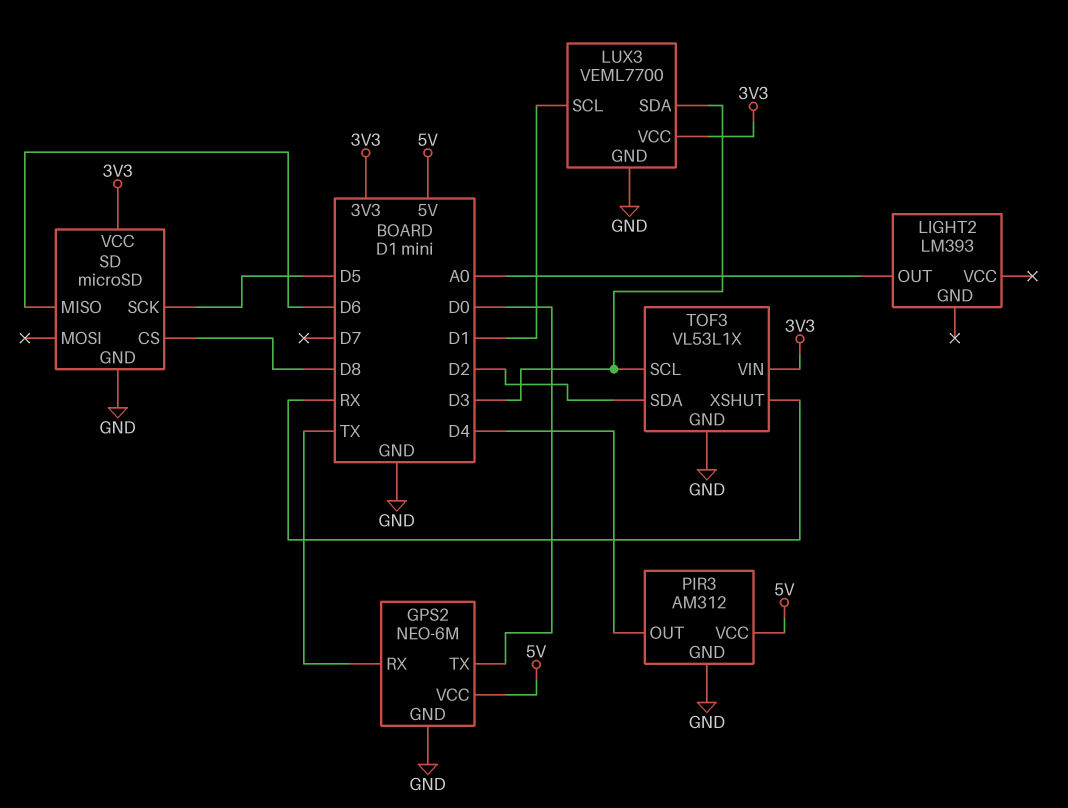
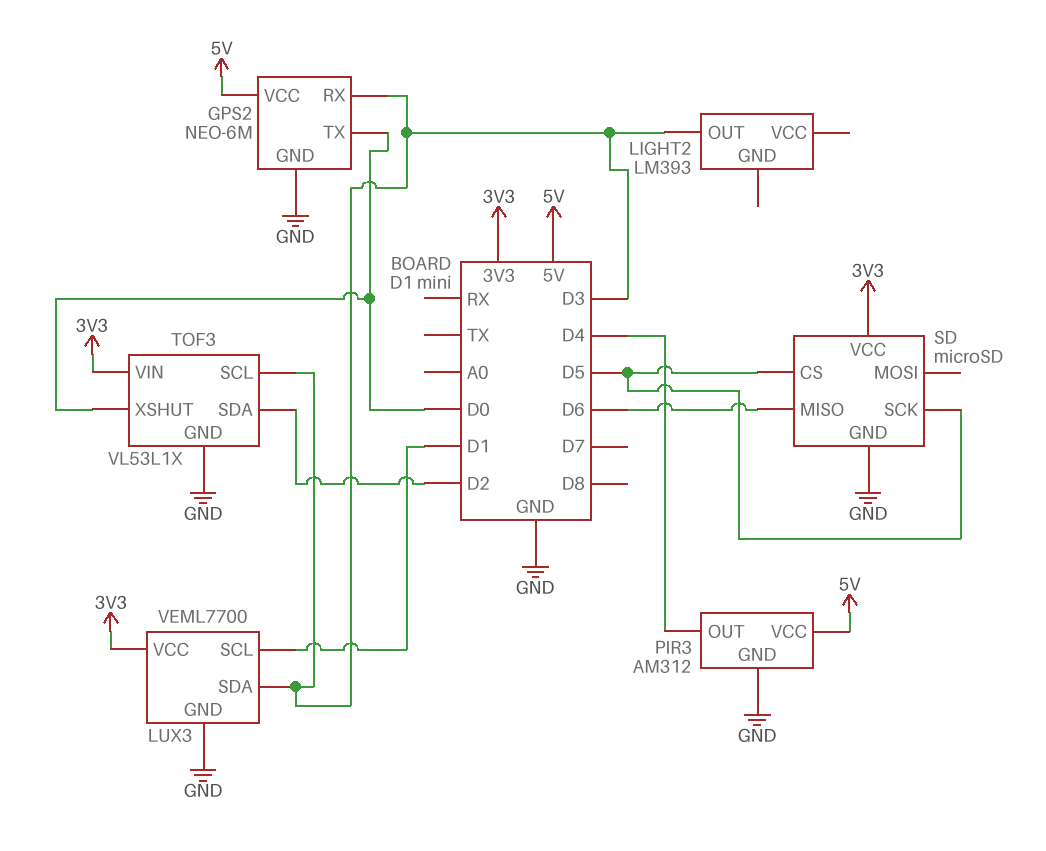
GPS2 pin RX: TX -> D3
LIGHT2 pin OUT: A0 -> D3
SD pin CS: D8 -> D5
TOF3 pin XSHUT: RX -> D0

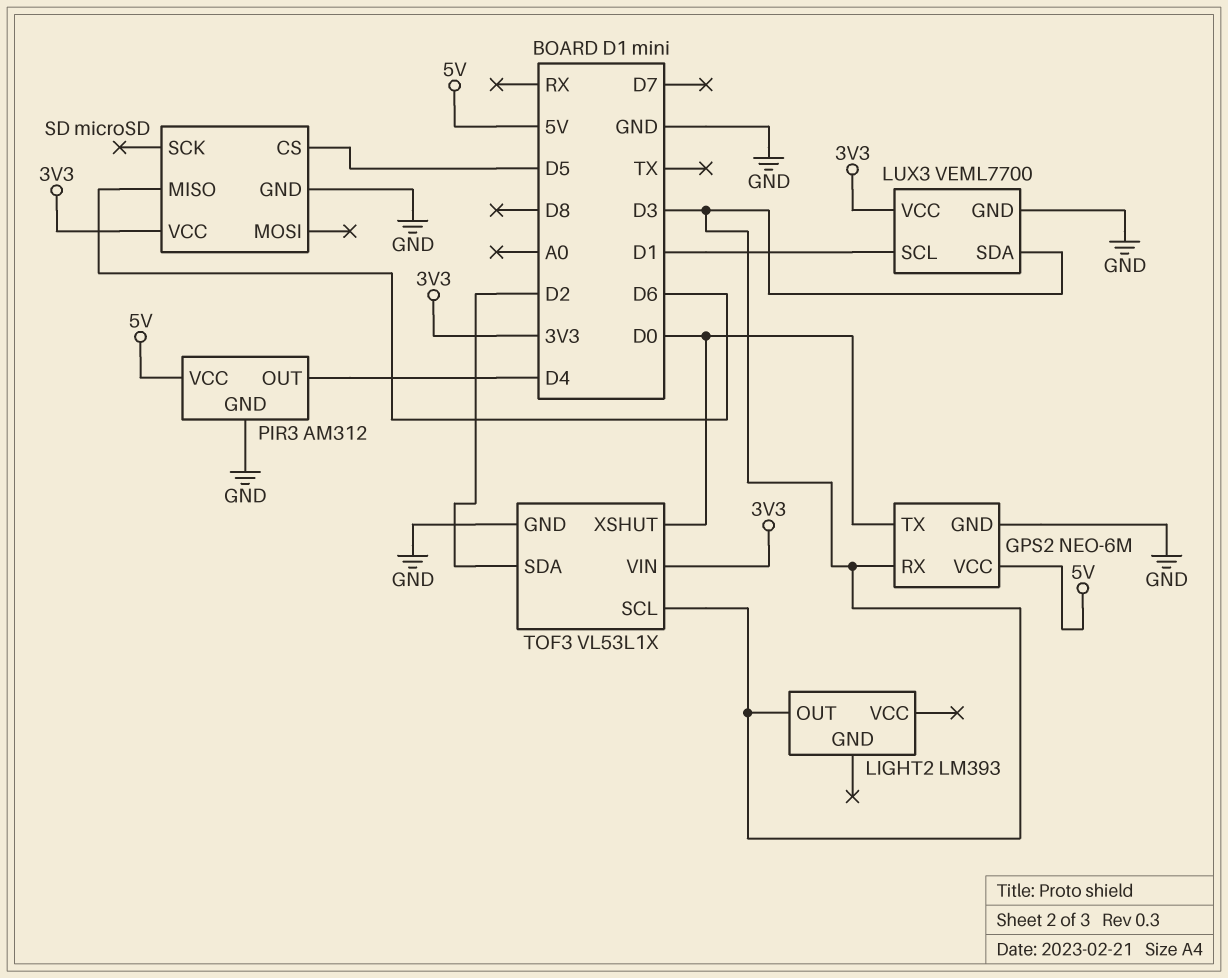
SD pin SCK: D5 -> none

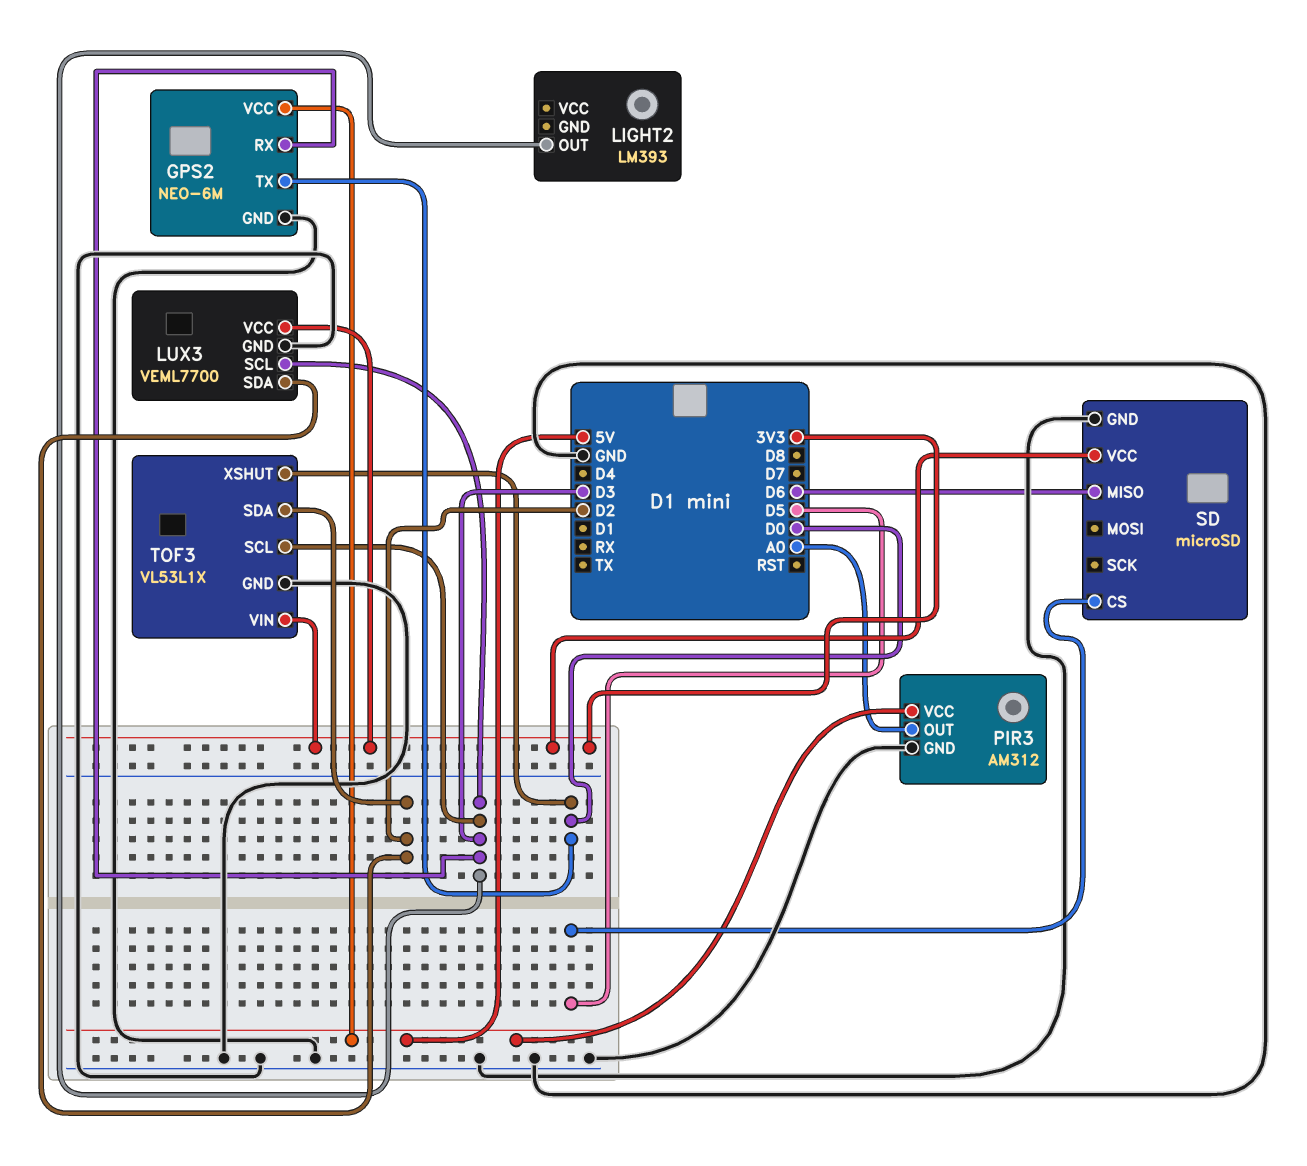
LUX3 pin SCL: D1 -> D3
LUX3 pin SDA: D3 -> D2
PIR3 pin OUT: D4 -> A0

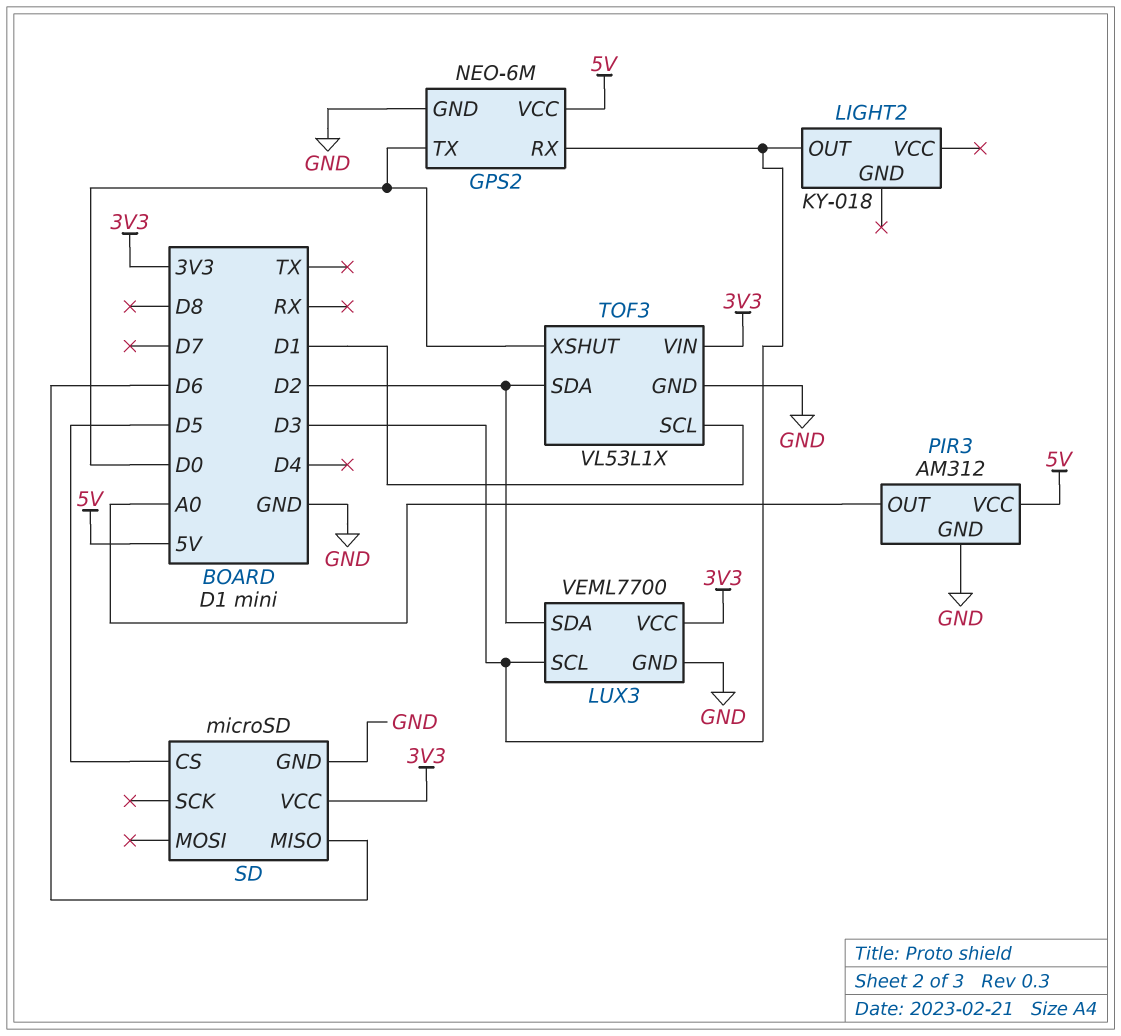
LIGHT2: LM393 -> KY-018
TOF3 pin SCL: D3 -> D1

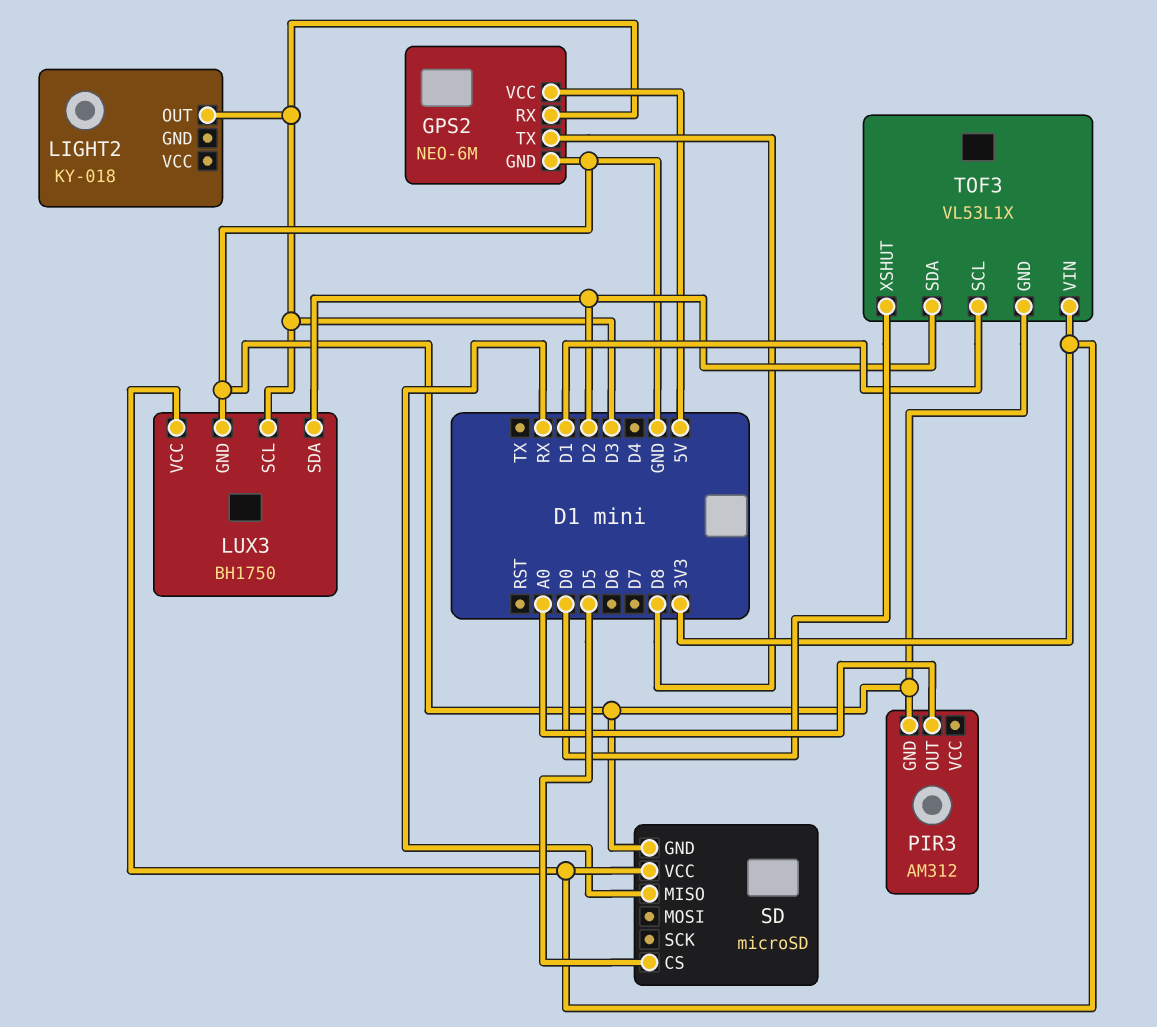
GPS2 pin TX: D0 -> D8
LUX3: VEML7700 -> BH1750
PIR3 pin VCC: 5V -> none
SD pin MISO: D6 -> RX

